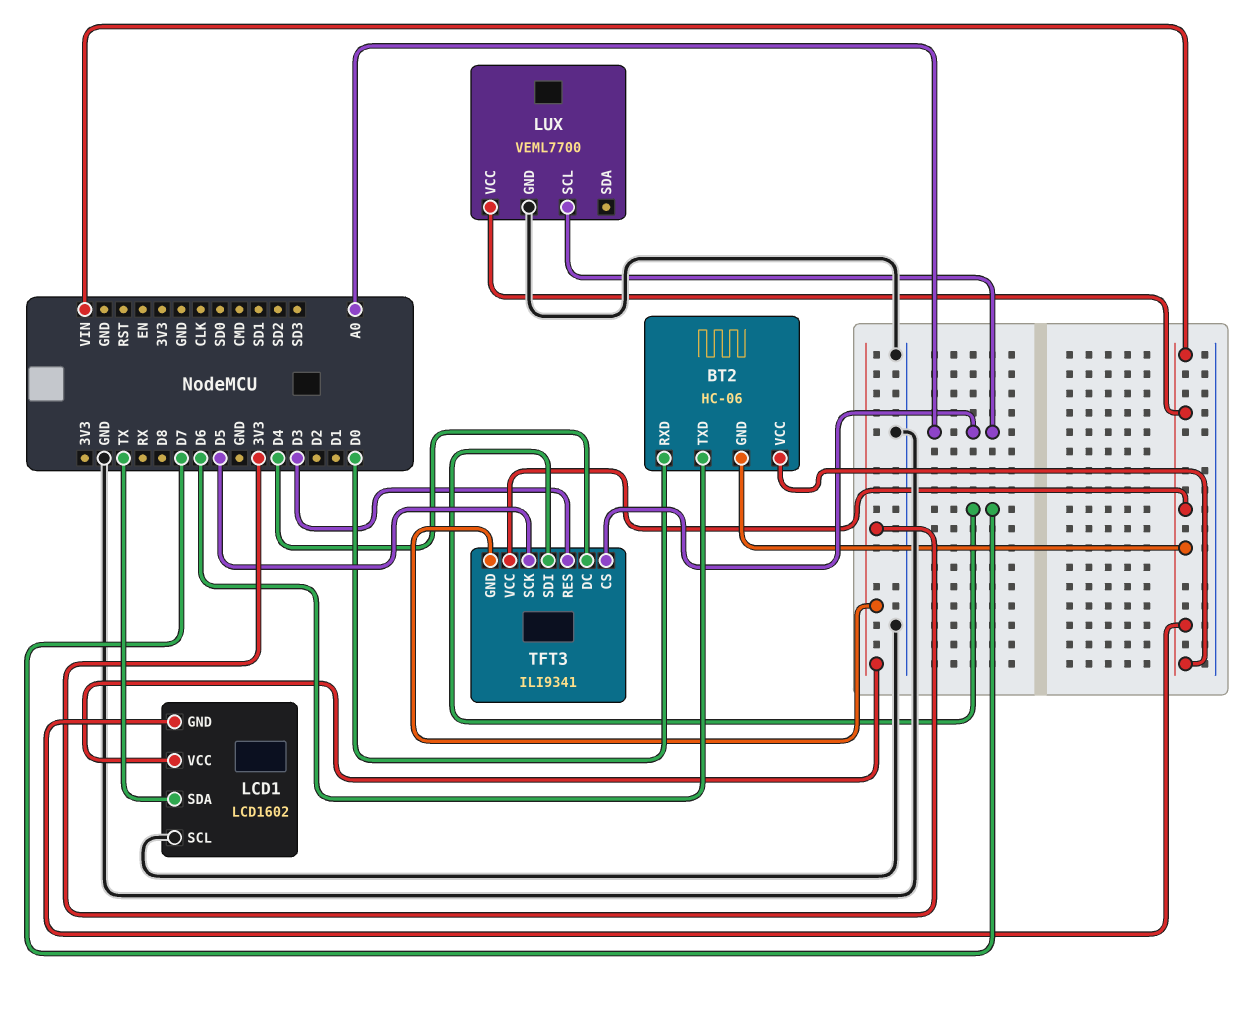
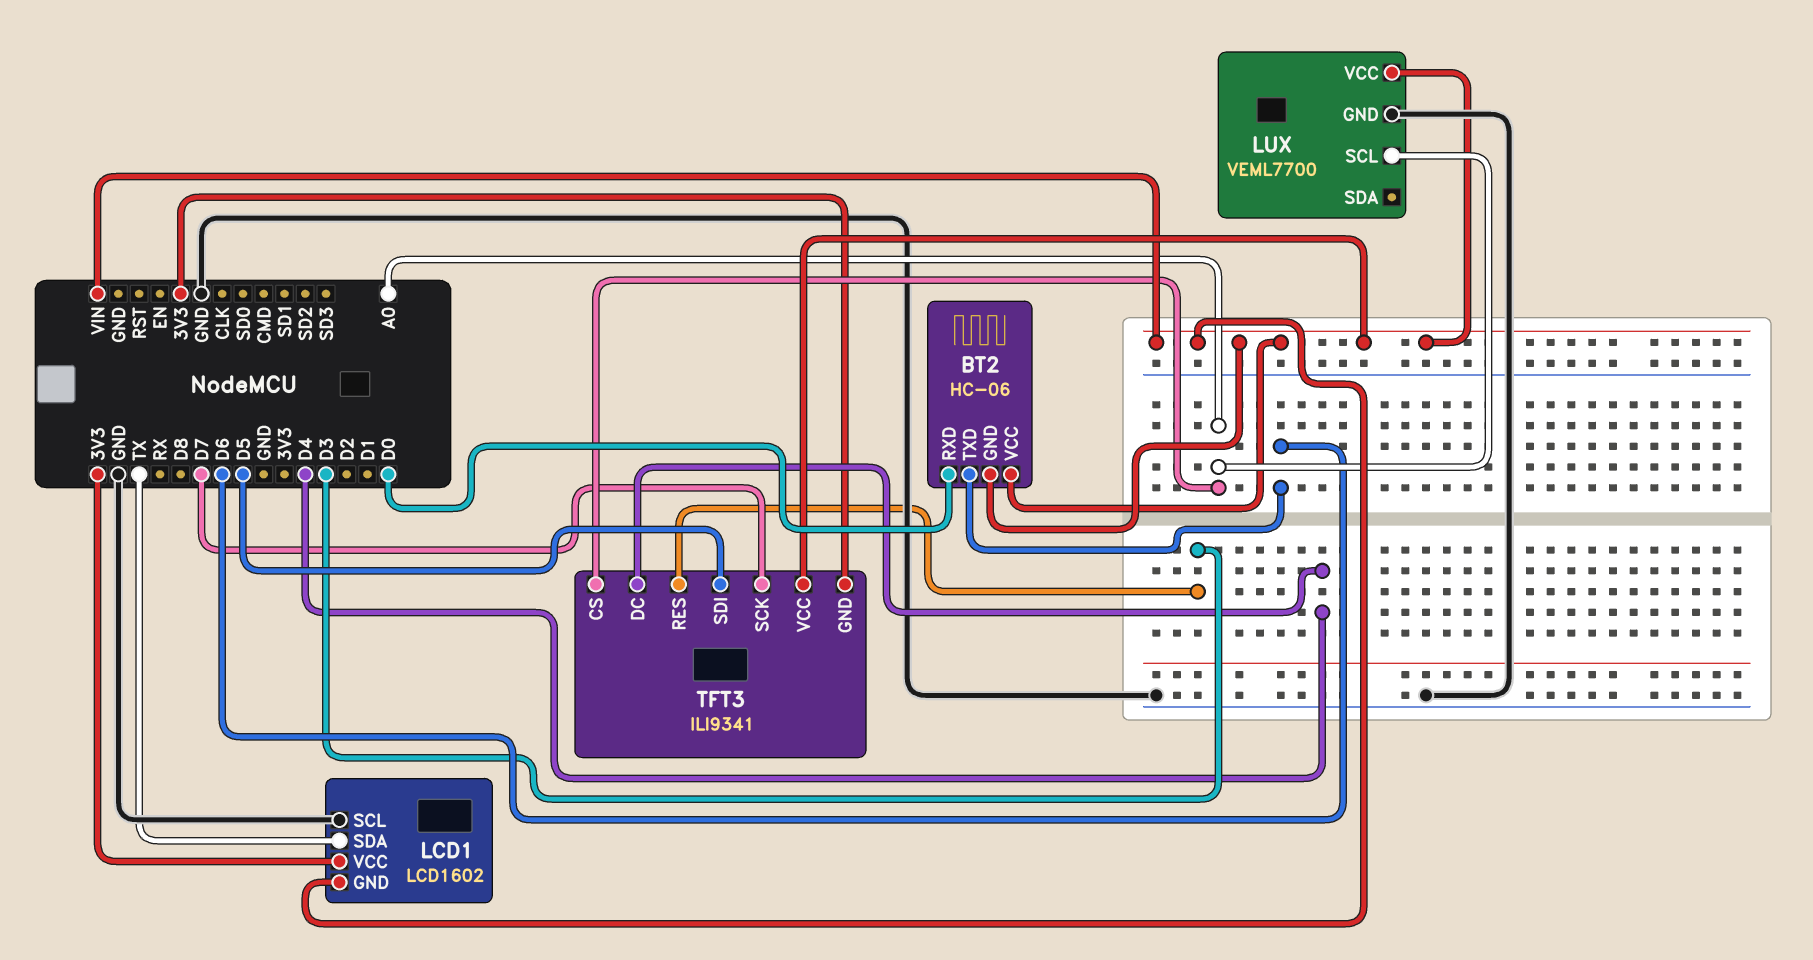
TFT3 pin SCK: D5 -> D7
TFT3 pin SDI: D7 -> D5

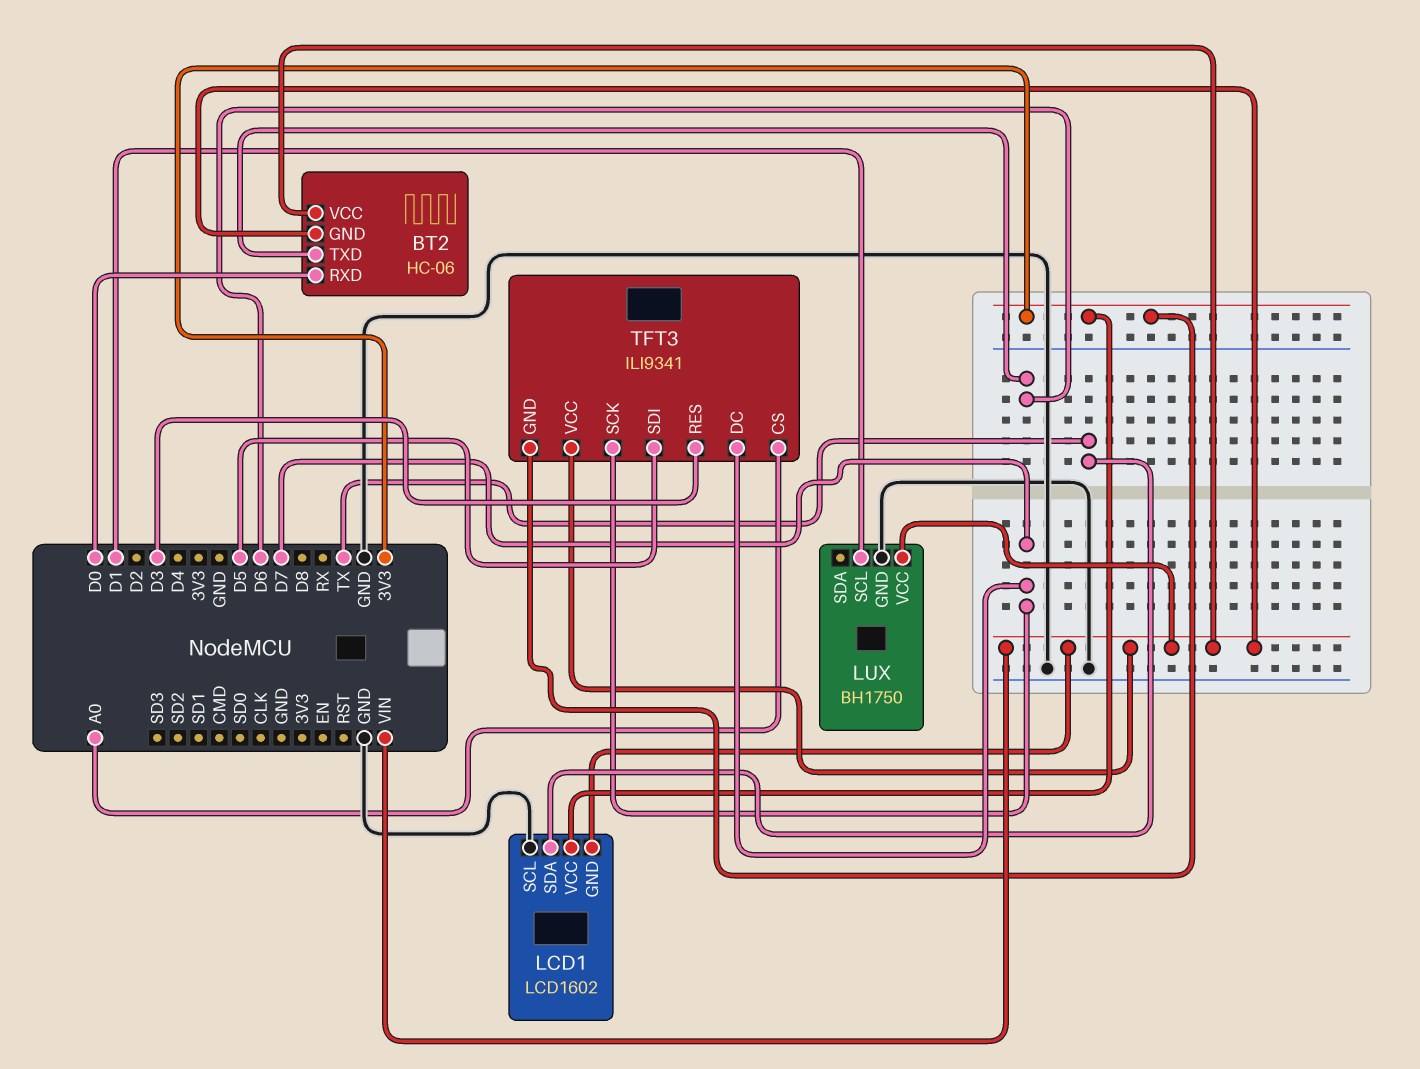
LUX: VEML7700 -> BH1750
LUX pin SCL: A0 -> D1
TFT3 pin DC: D4 -> D7

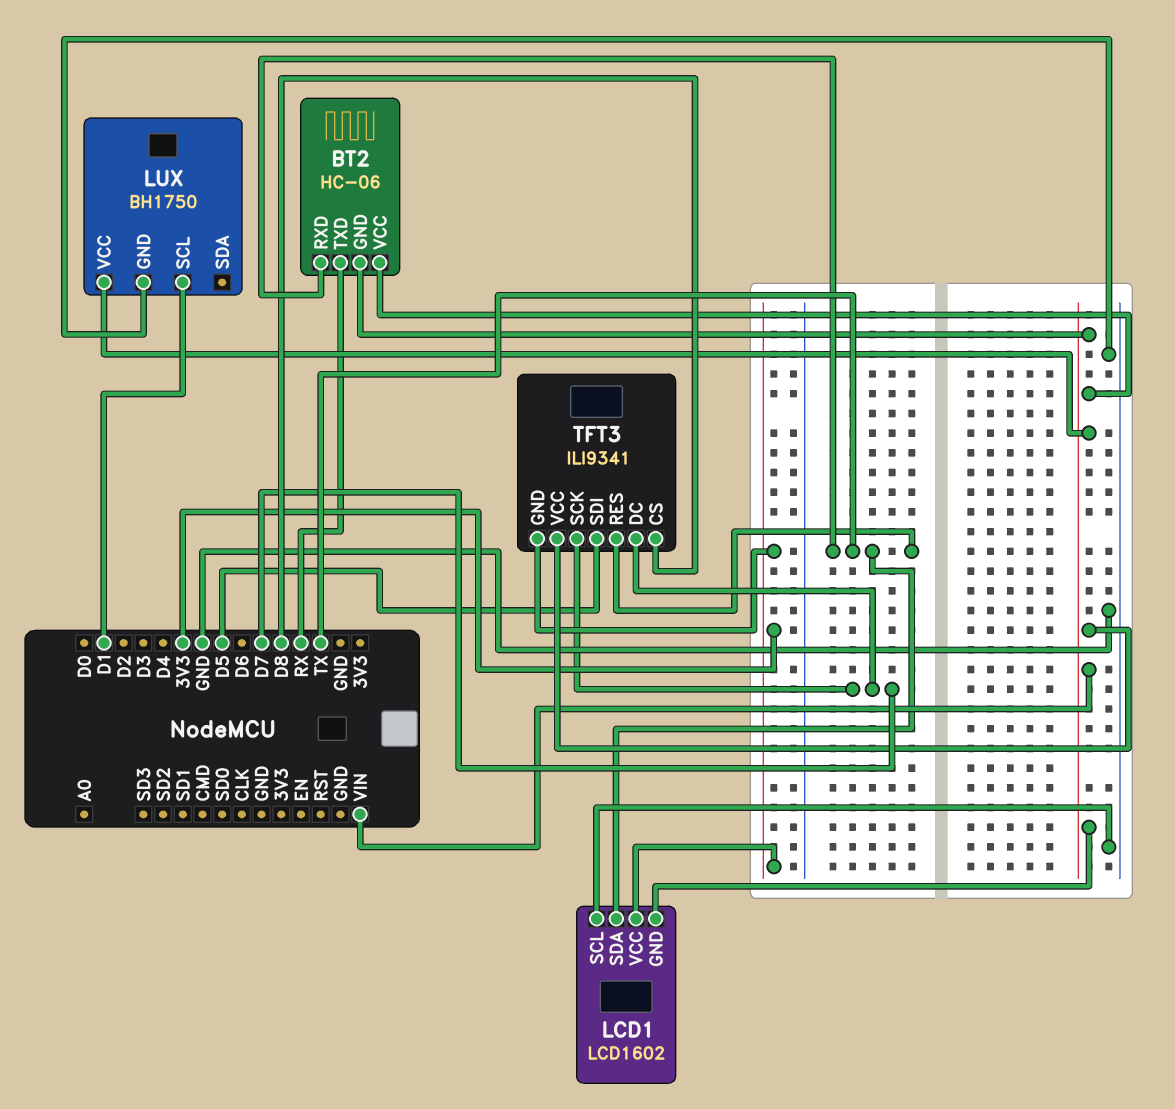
BT2 pin RXD: D0 -> TX
BT2 pin TXD: D6 -> RX
TFT3 pin CS: A0 -> D8
TFT3 pin RES: D3 -> TX

